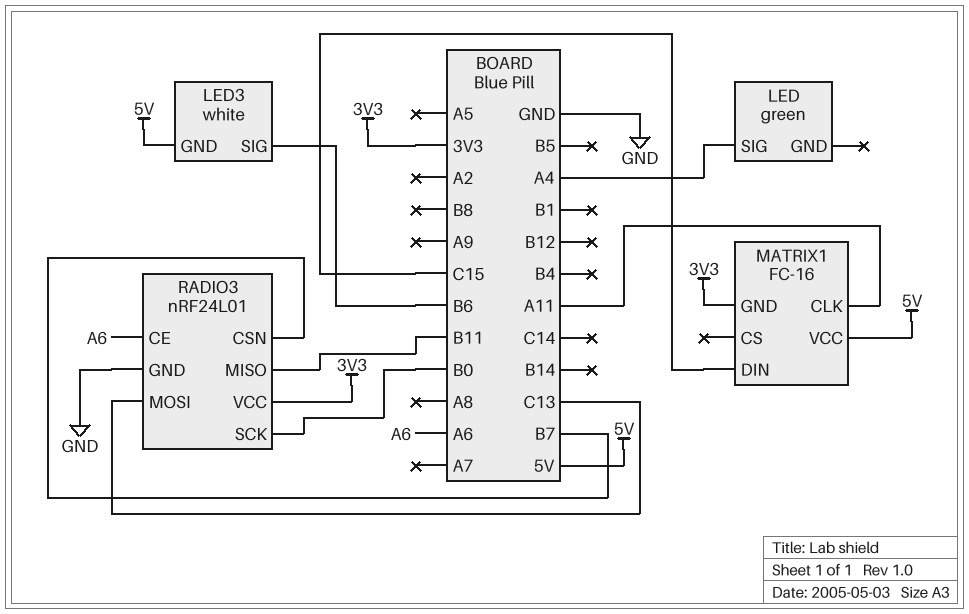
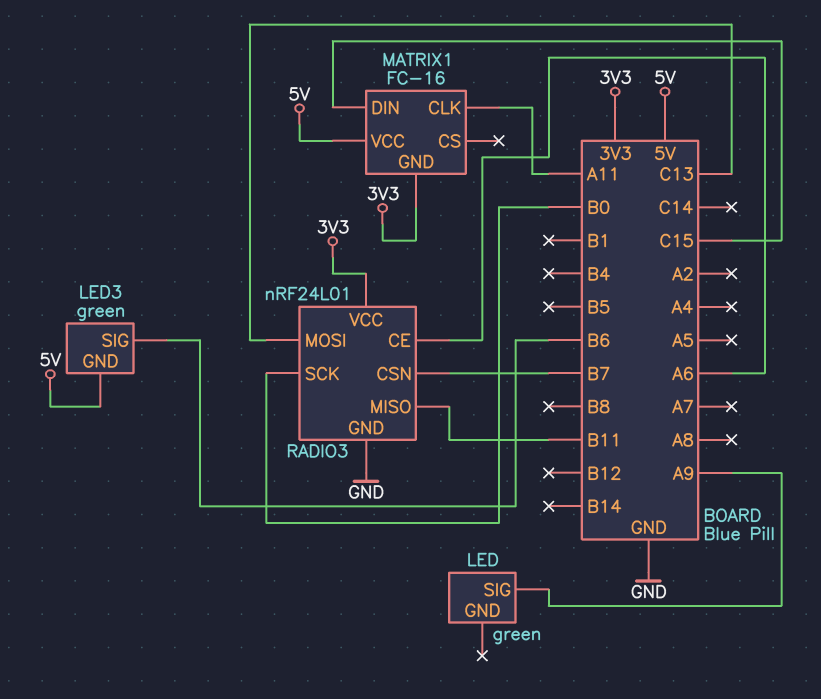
LED pin SIG: A4 -> A9
LED3: white -> green

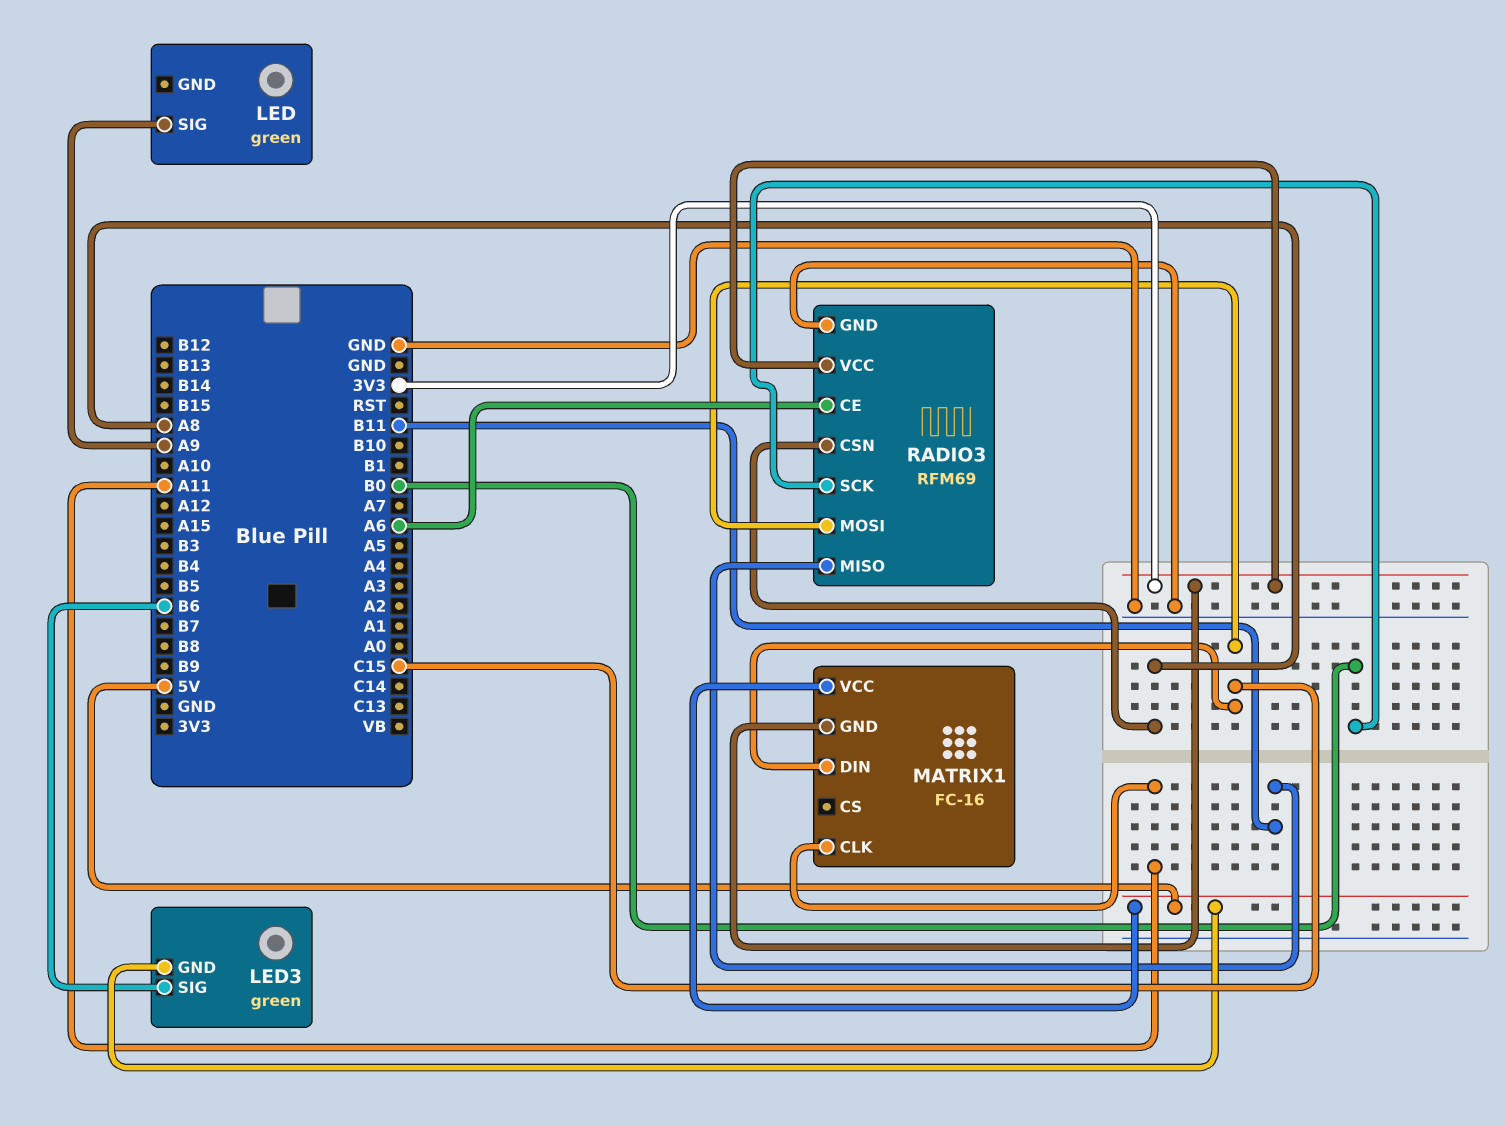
RADIO3: nRF24L01 -> RFM69
RADIO3 pin CSN: B7 -> A8
RADIO3 pin MOSI: C13 -> C15

